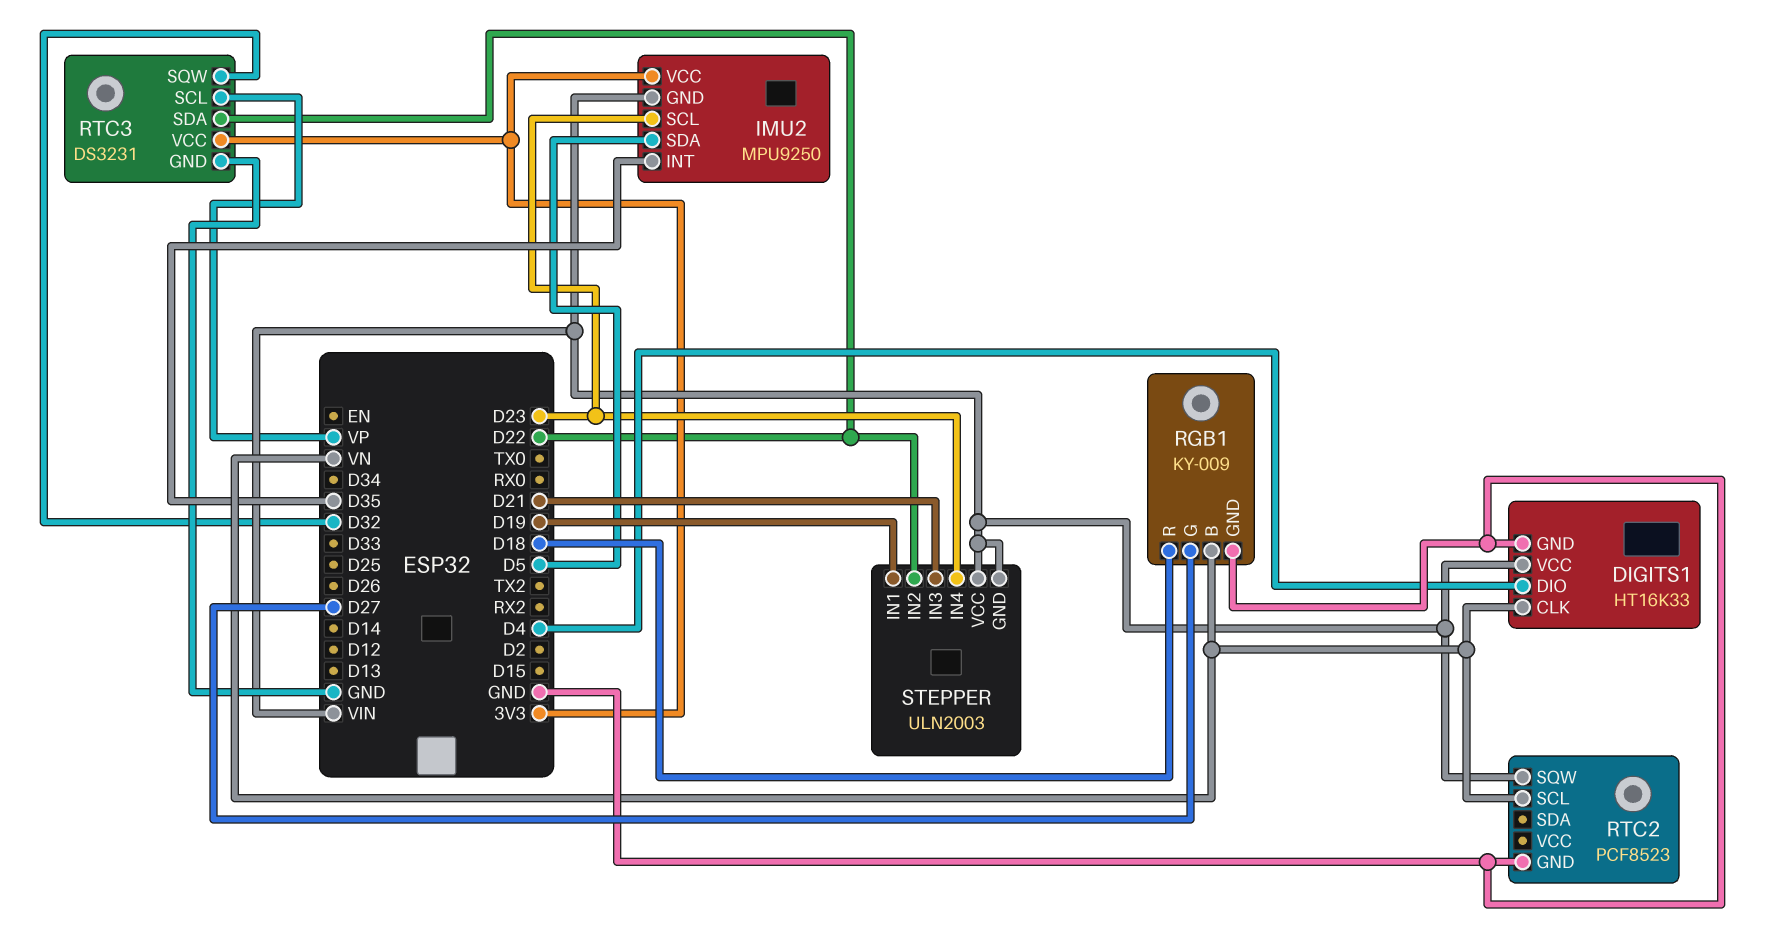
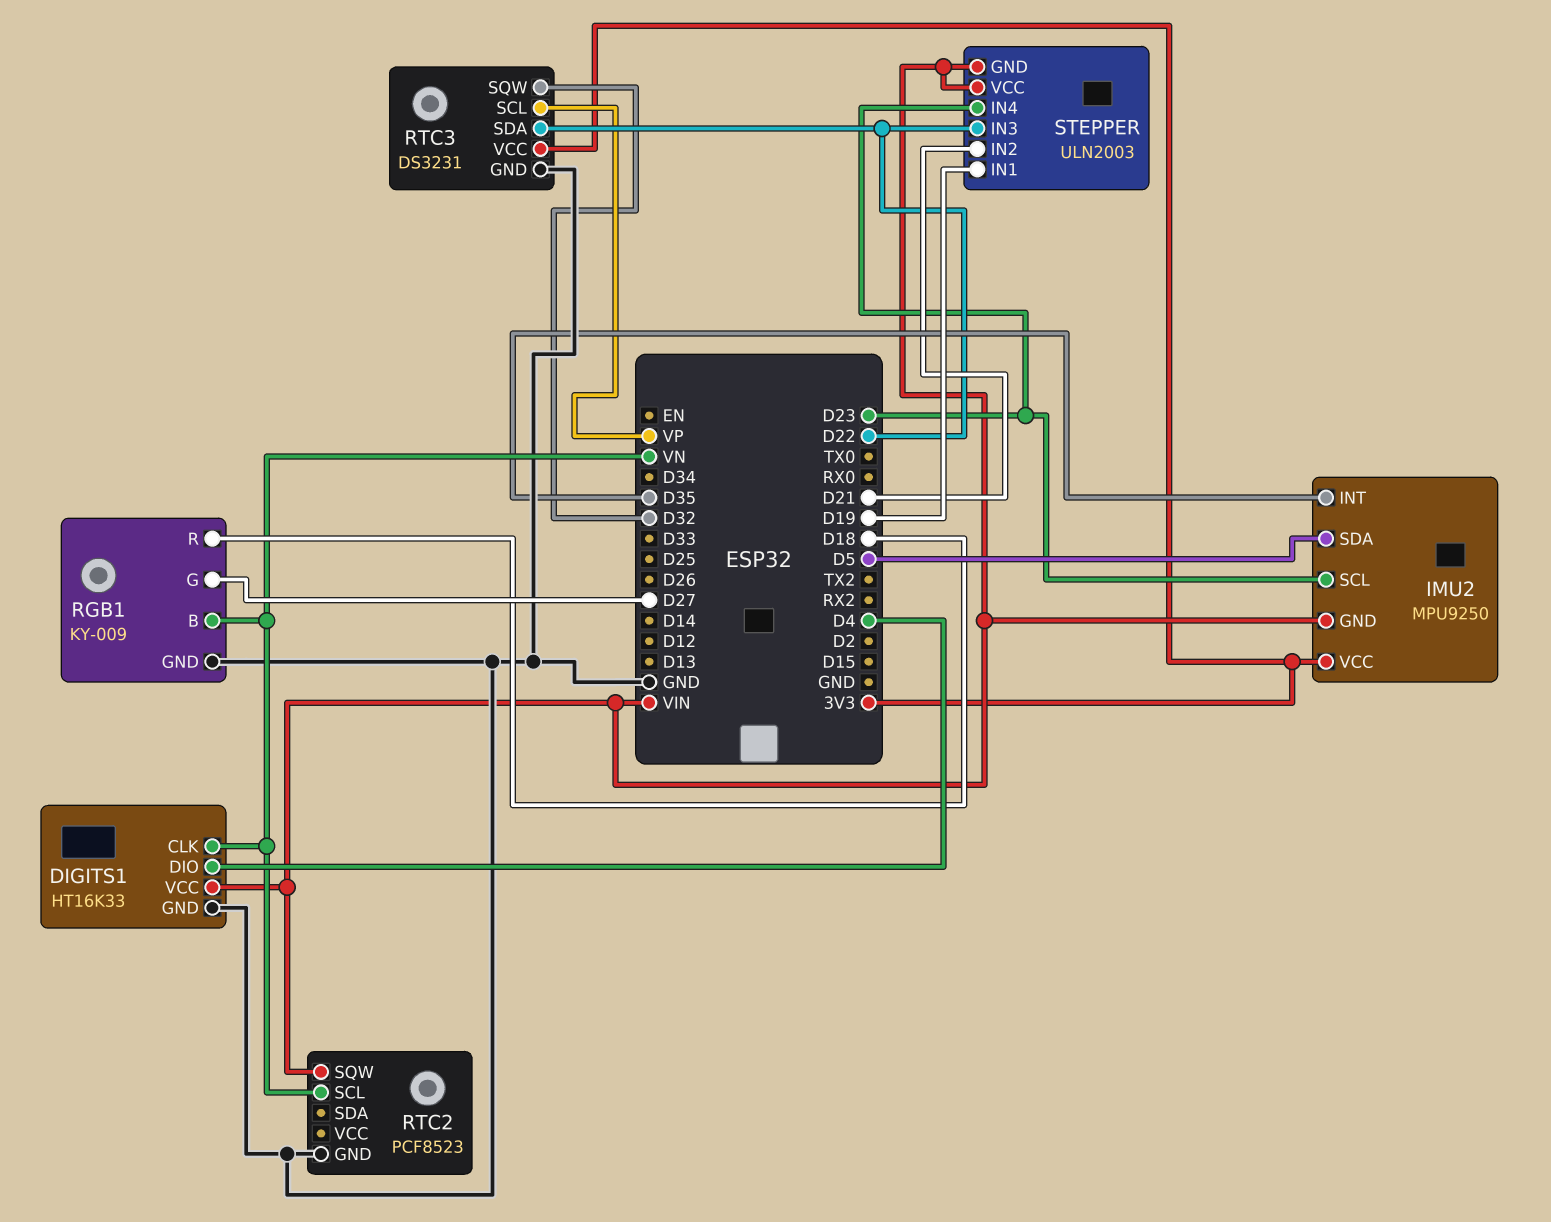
STEPPER pin IN2: D22 -> D21
STEPPER pin IN3: D21 -> D22

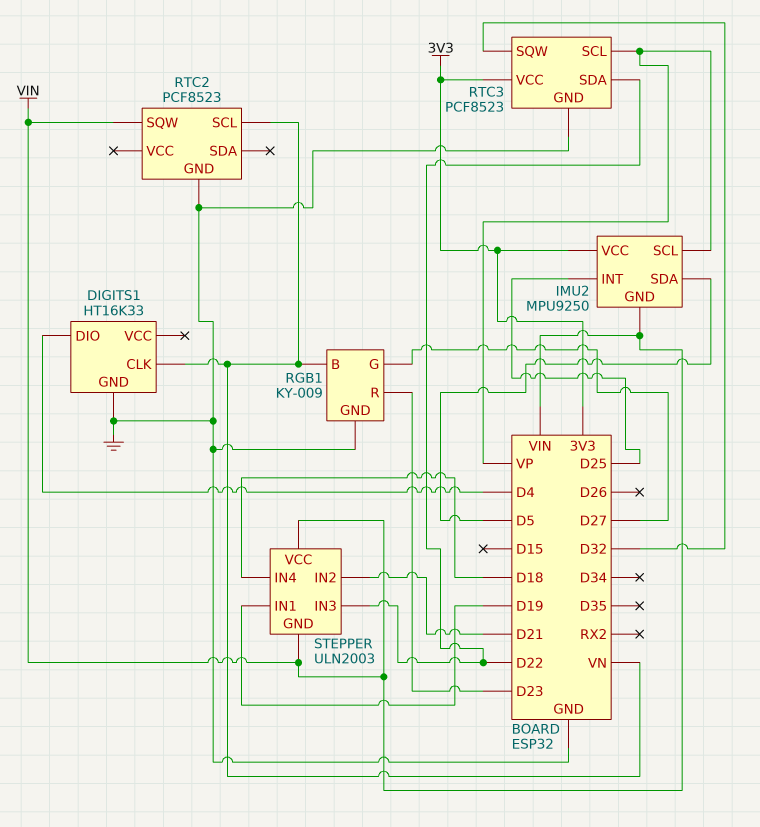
DIGITS1 pin VCC: VIN -> none
IMU2 pin INT: D35 -> D25
IMU2 pin SCL: D23 -> VP
RGB1 pin R: D18 -> D23
RTC3: DS3231 -> PCF8523
STEPPER pin IN4: D23 -> D18

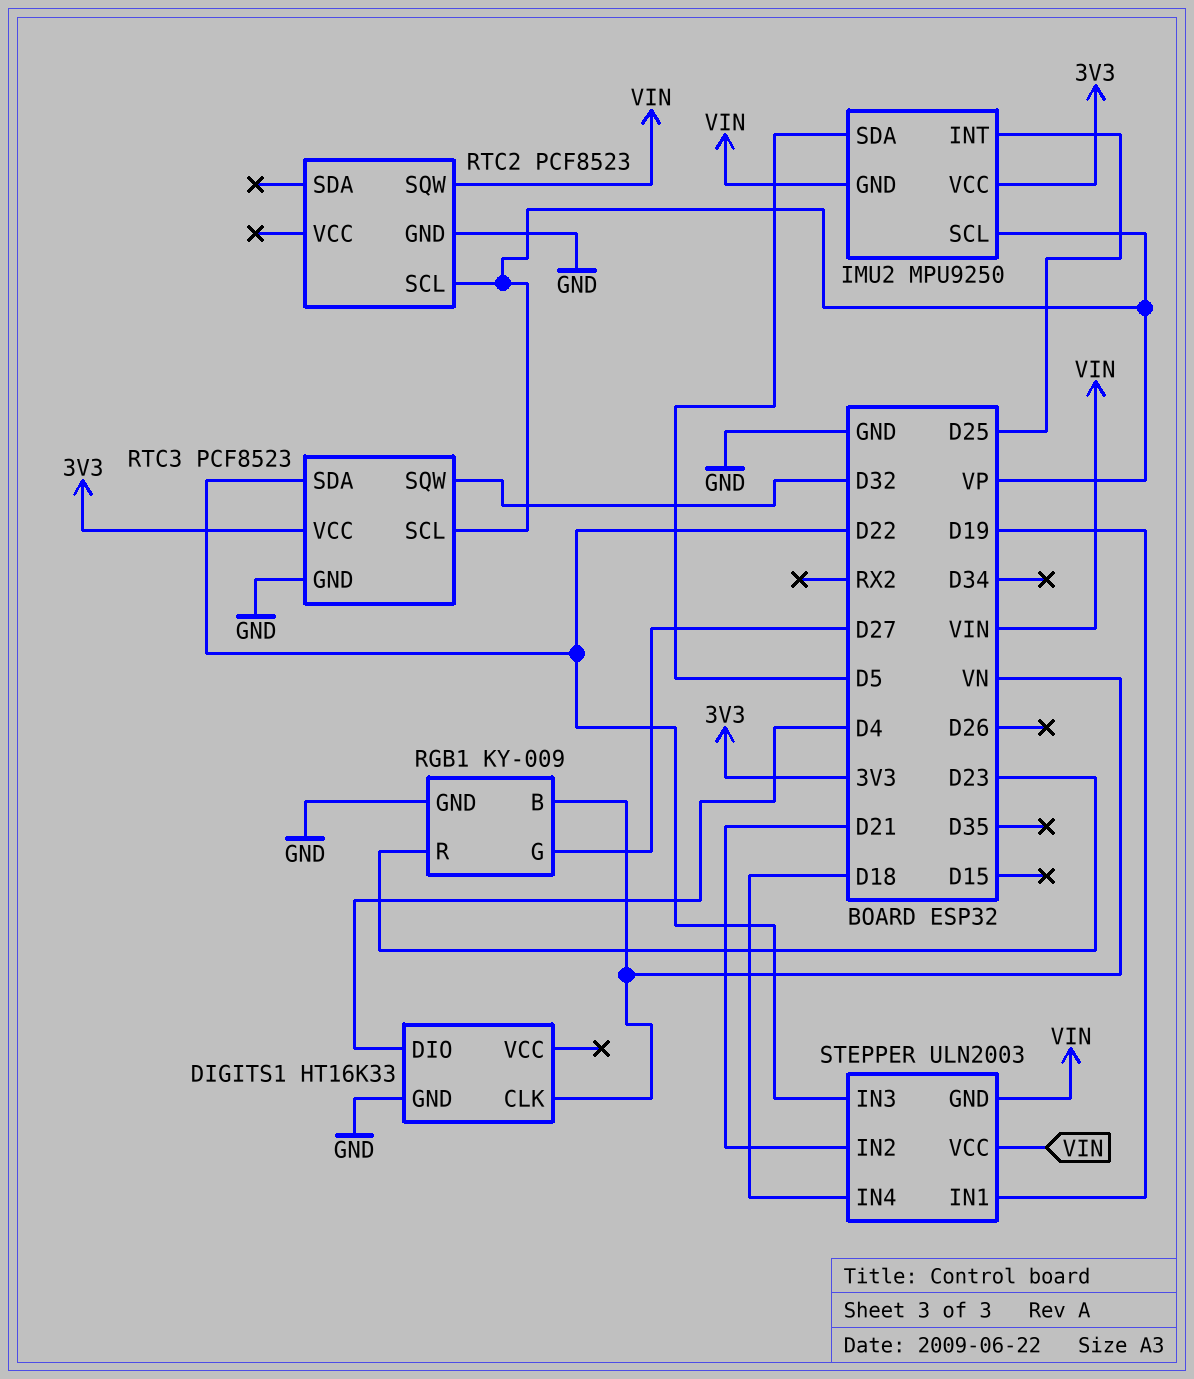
RTC2 pin SCL: VN -> VP

